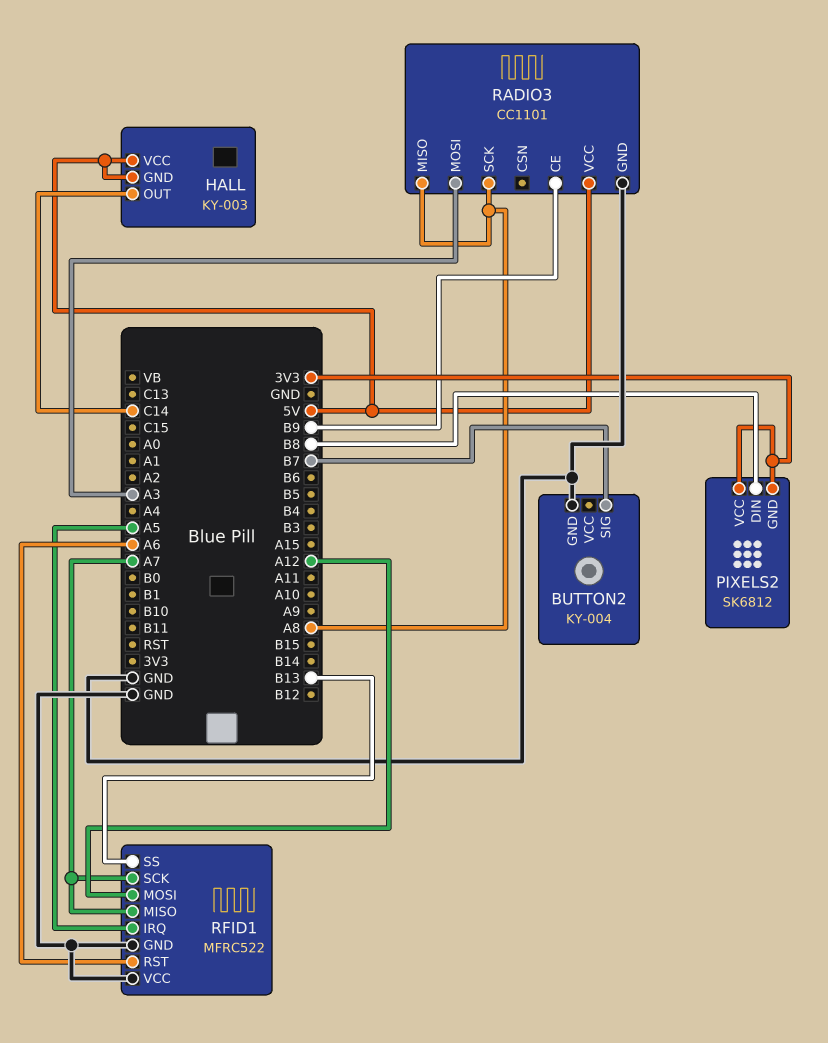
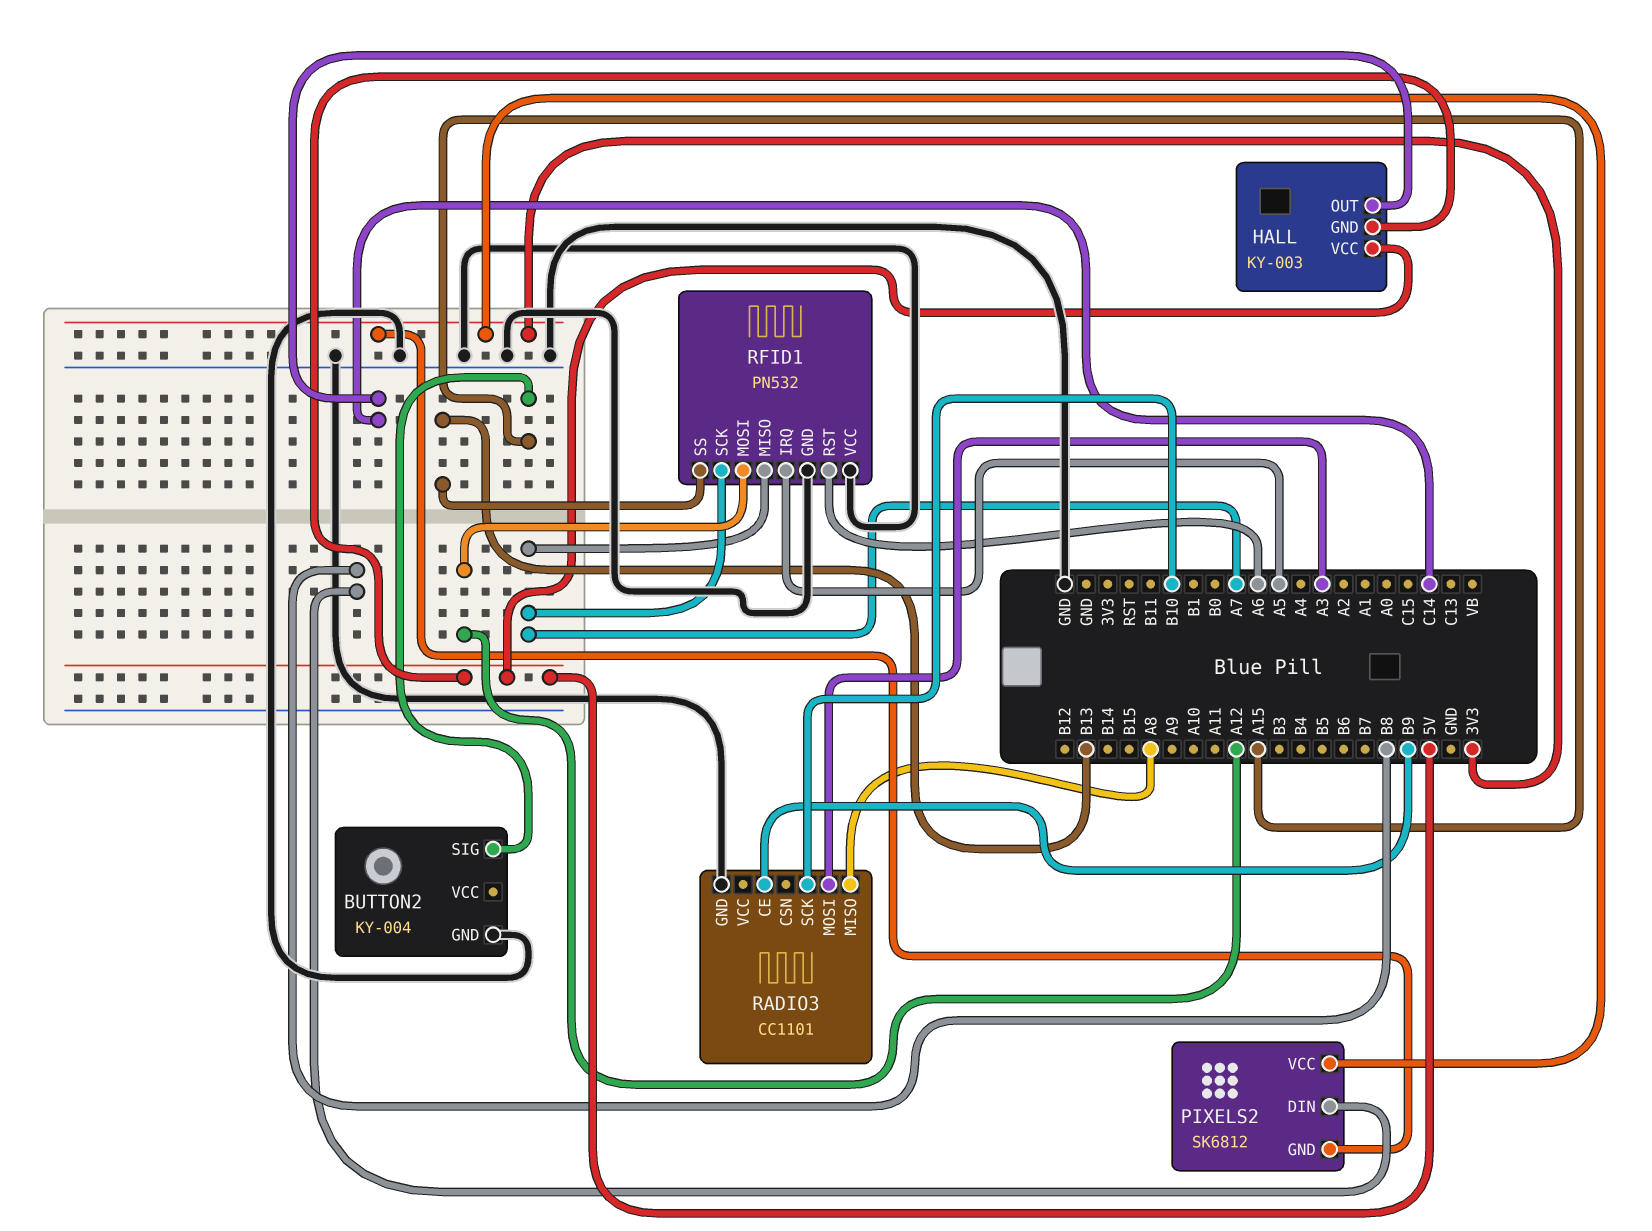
BUTTON2 pin SIG: B7 -> A15
RADIO3 pin SCK: A8 -> B10
RADIO3 pin VCC: 5V -> none
RFID1: MFRC522 -> PN532

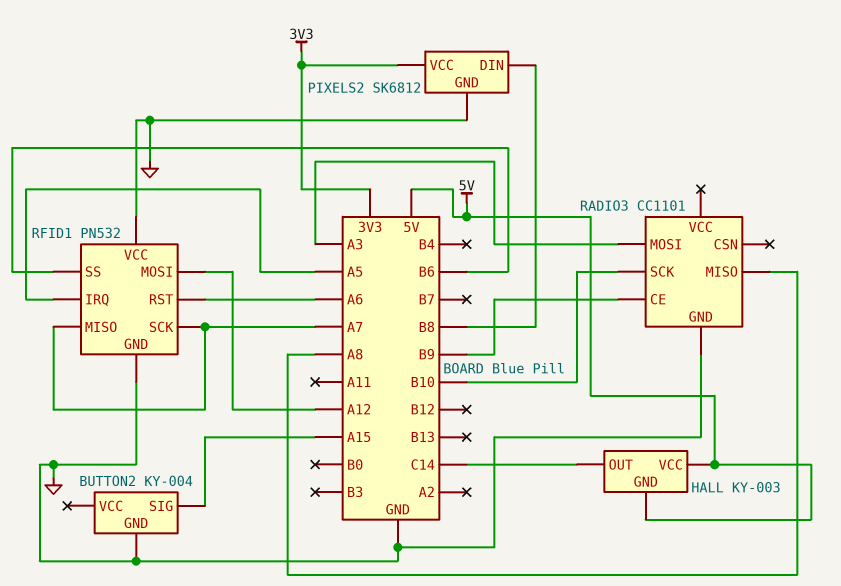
PIXELS2 pin GND: 3V3 -> GND
RFID1 pin SS: B13 -> B6

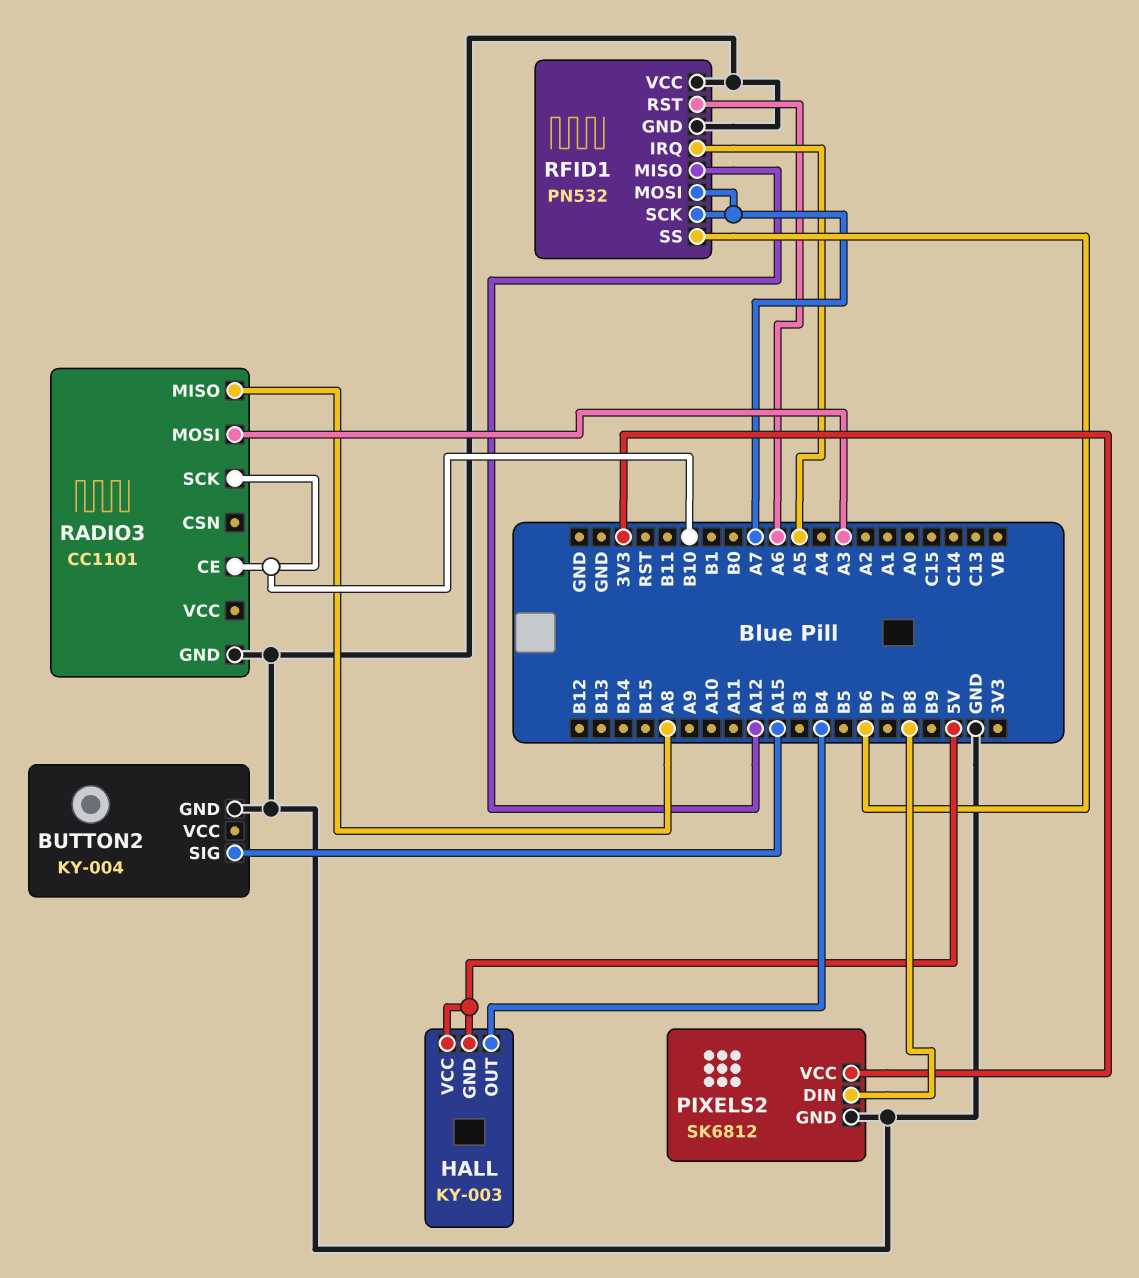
HALL pin OUT: C14 -> B4
RADIO3 pin CE: B9 -> B10
RFID1 pin MISO: A7 -> A12
RFID1 pin MOSI: A12 -> A7

